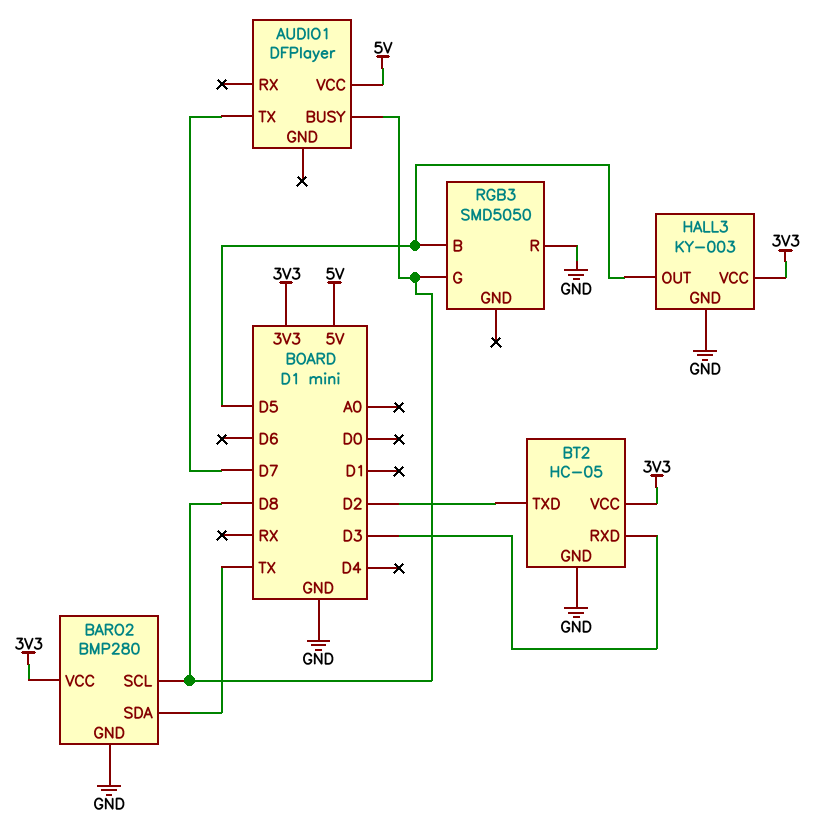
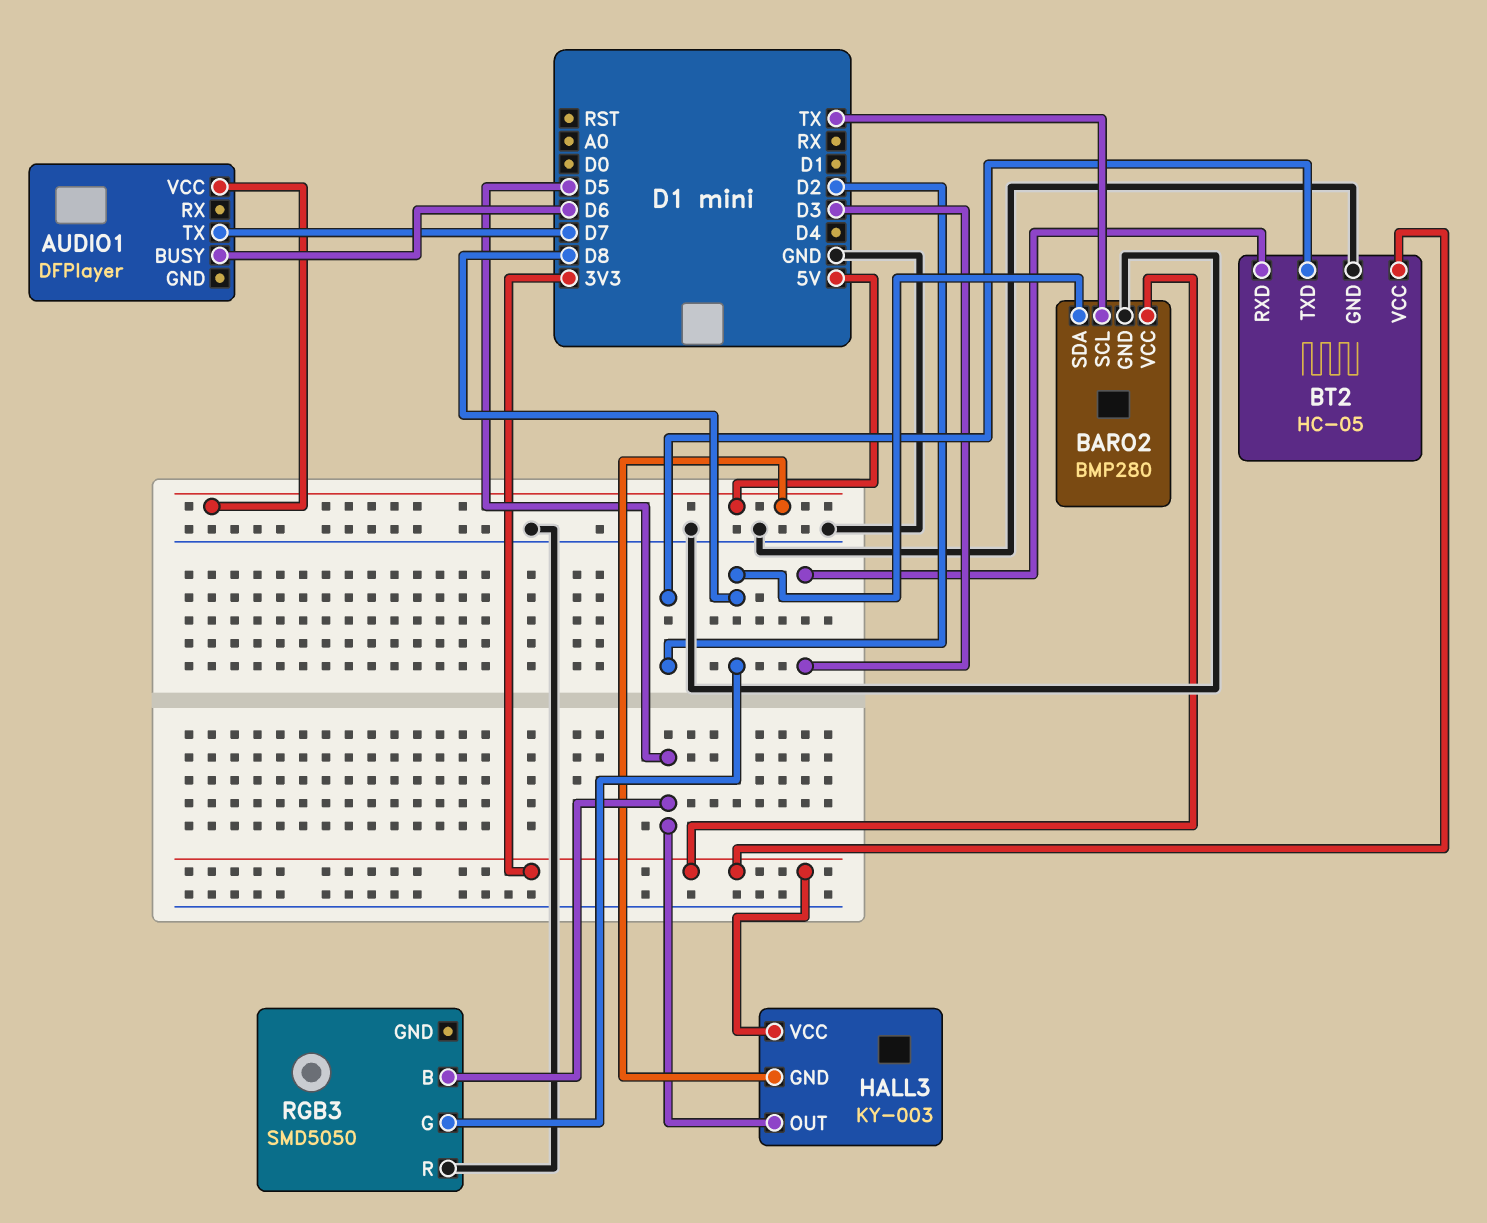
AUDIO1 pin BUSY: D8 -> D6
BARO2 pin SCL: D8 -> TX
BARO2 pin SDA: TX -> D8
HALL3 pin GND: GND -> 5V

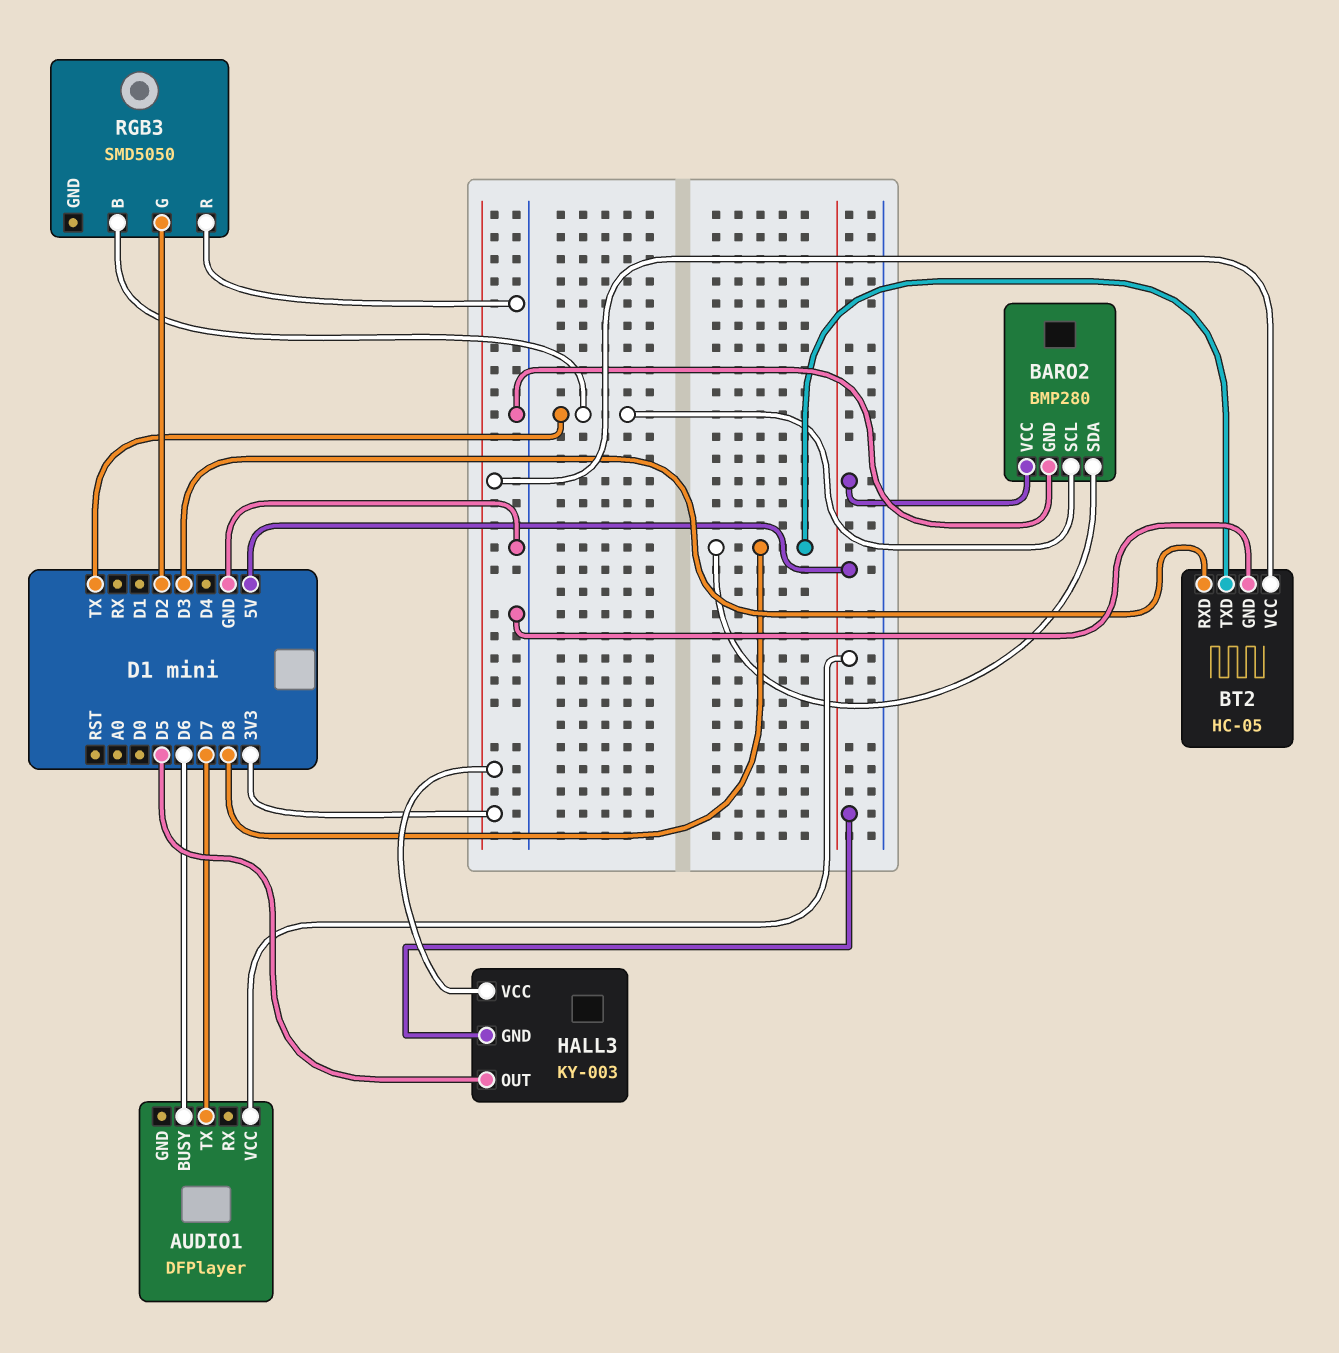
BARO2 pin VCC: 3V3 -> 5V
BT2 pin TXD: D2 -> D8
RGB3 pin B: D5 -> TX
RGB3 pin G: D8 -> D2

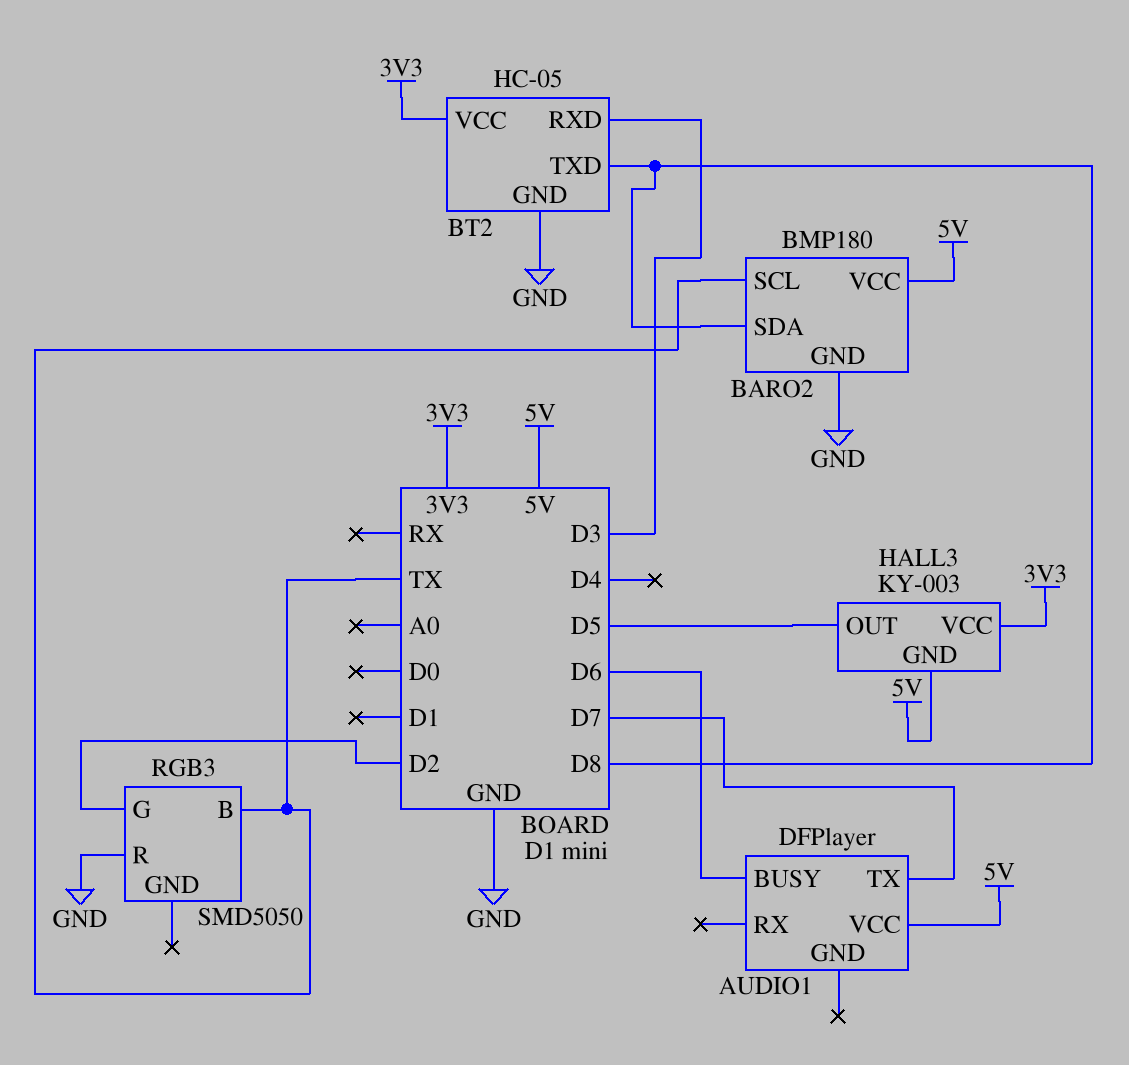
BARO2: BMP280 -> BMP180

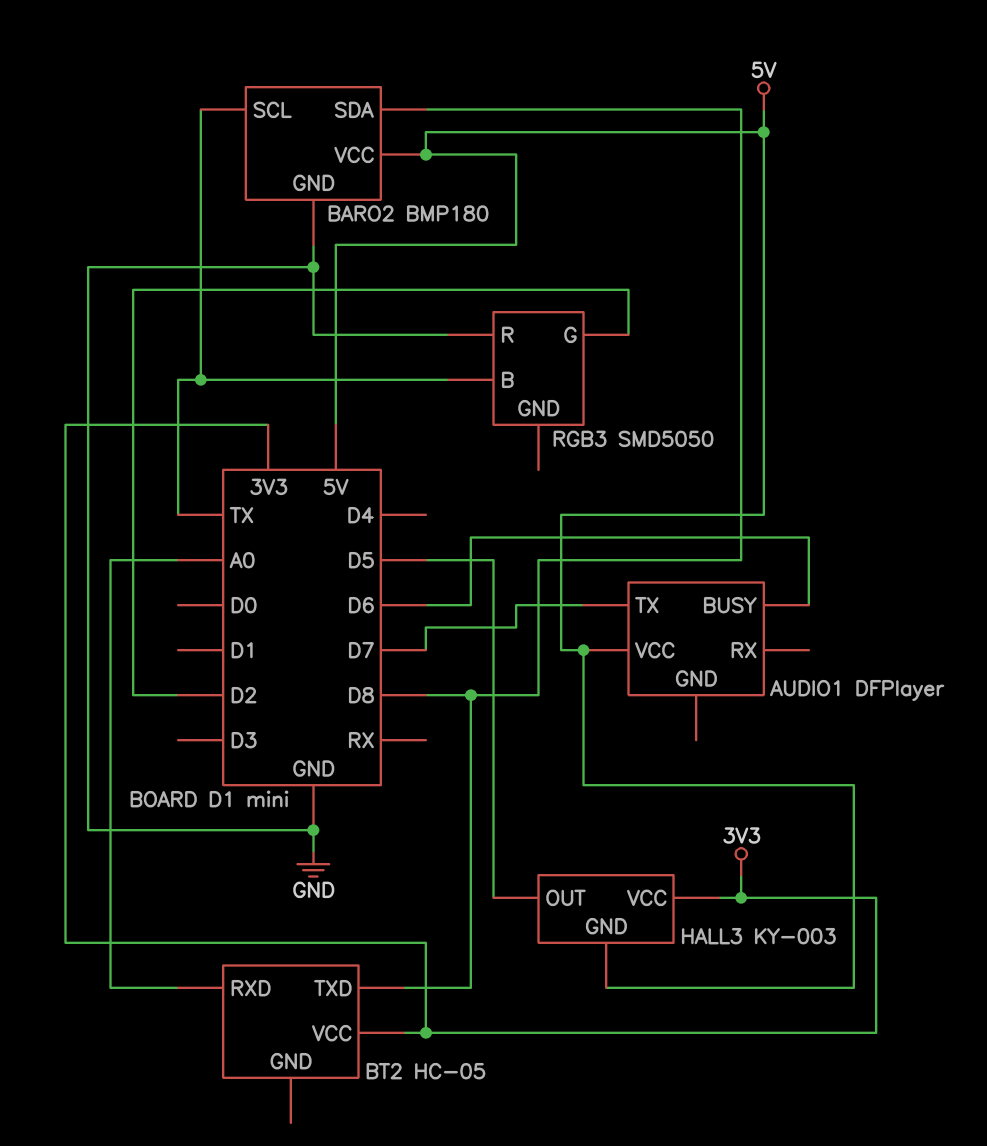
BT2 pin GND: GND -> none
BT2 pin RXD: D3 -> A0

